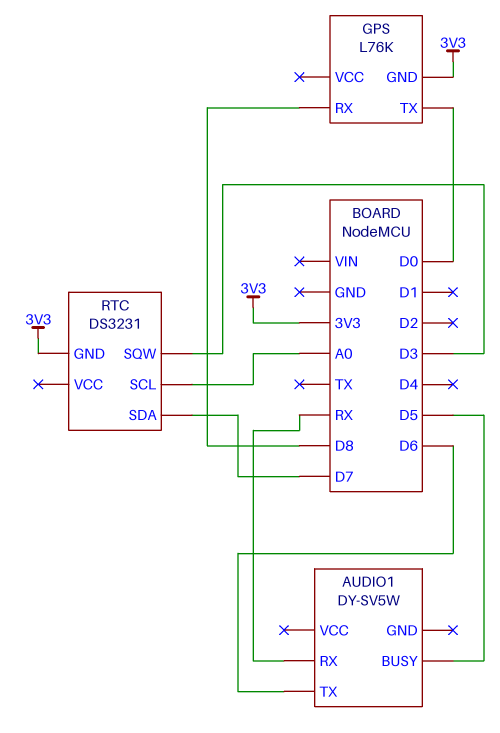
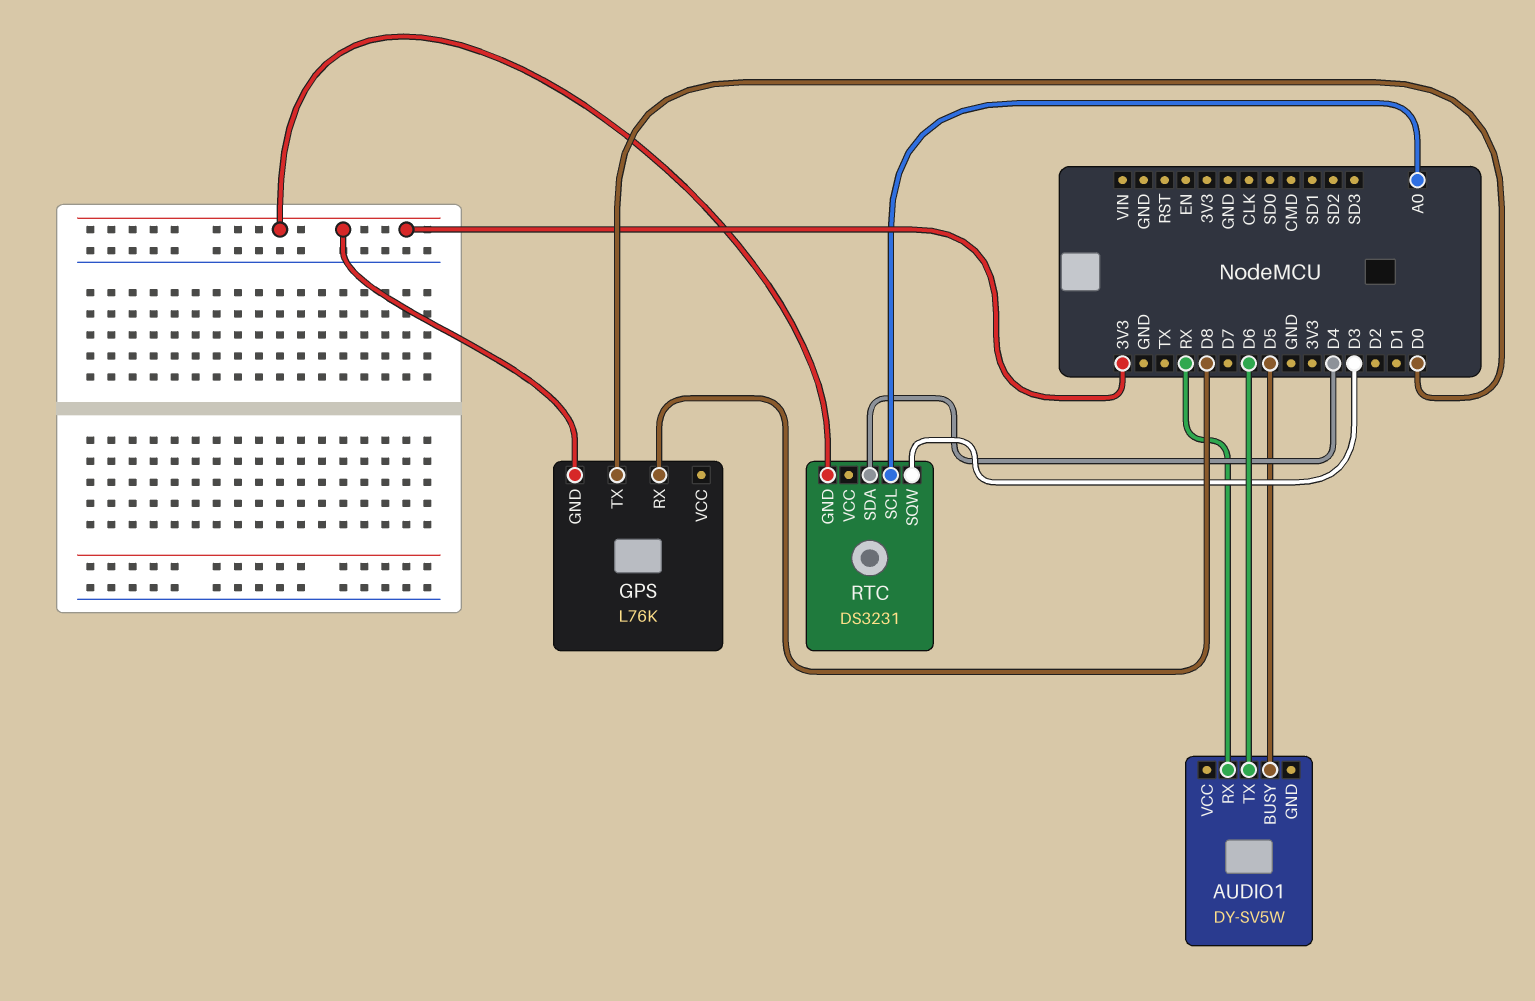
RTC pin SDA: D7 -> D4

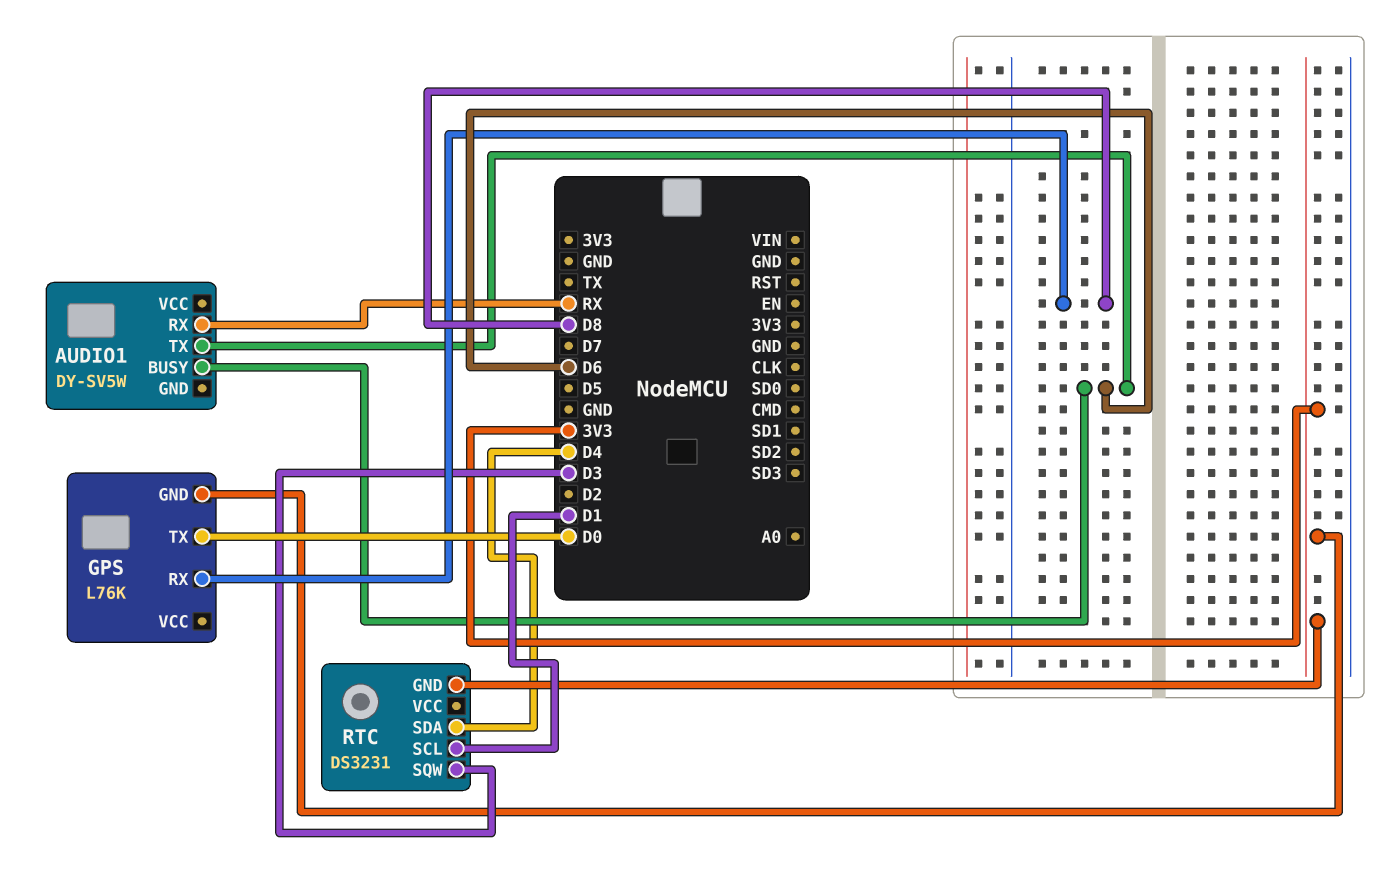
AUDIO1 pin BUSY: D5 -> D6
RTC pin SCL: A0 -> D1

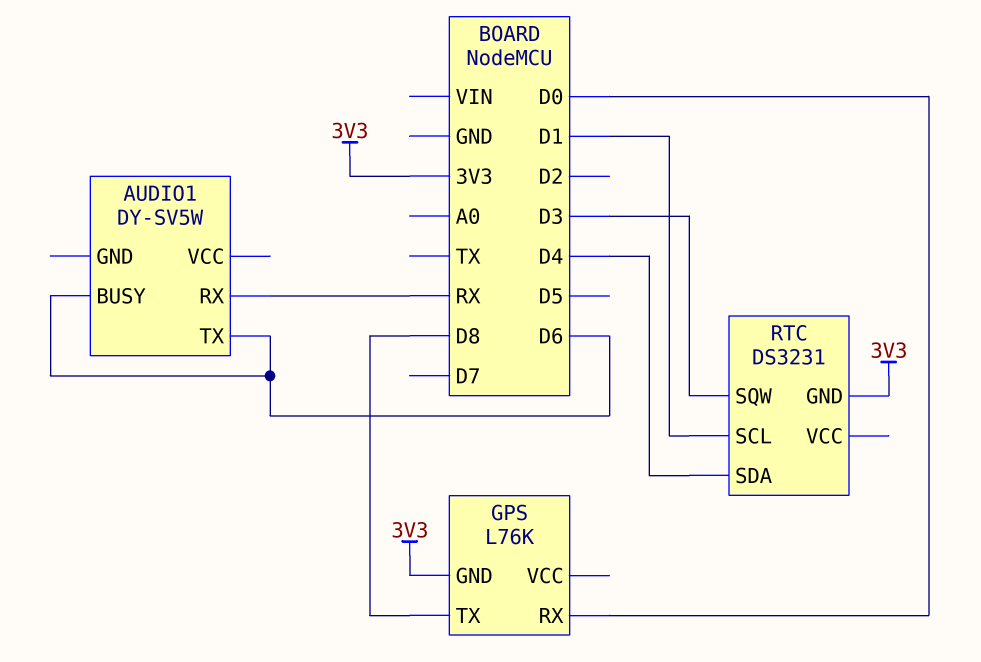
GPS pin RX: D8 -> D0
GPS pin TX: D0 -> D8

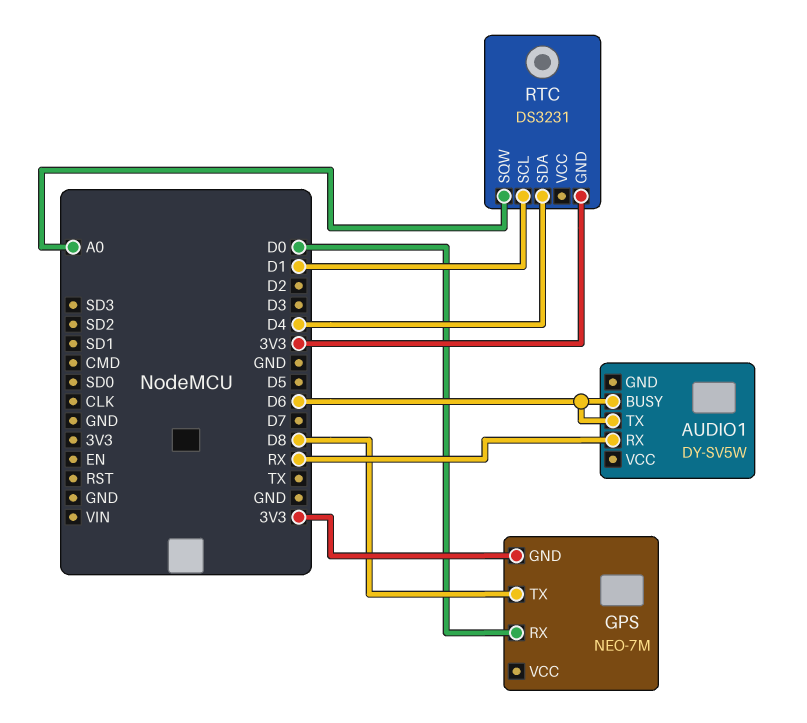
GPS: L76K -> NEO-7M
RTC pin SQW: D3 -> A0

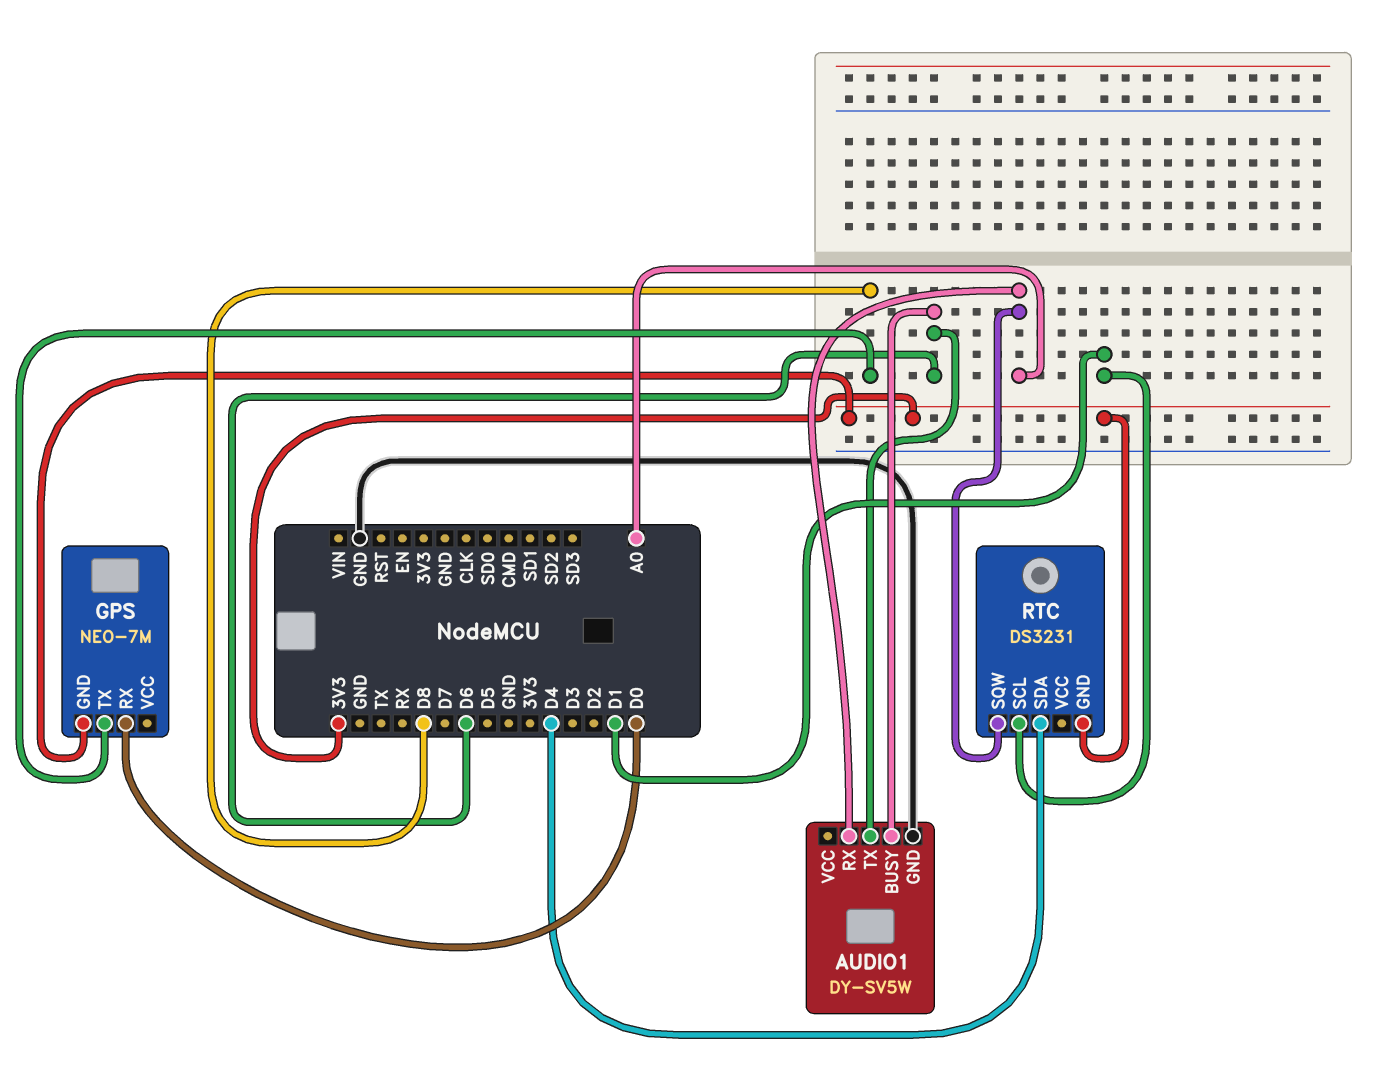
AUDIO1 pin GND: none -> GND
AUDIO1 pin RX: RX -> A0

